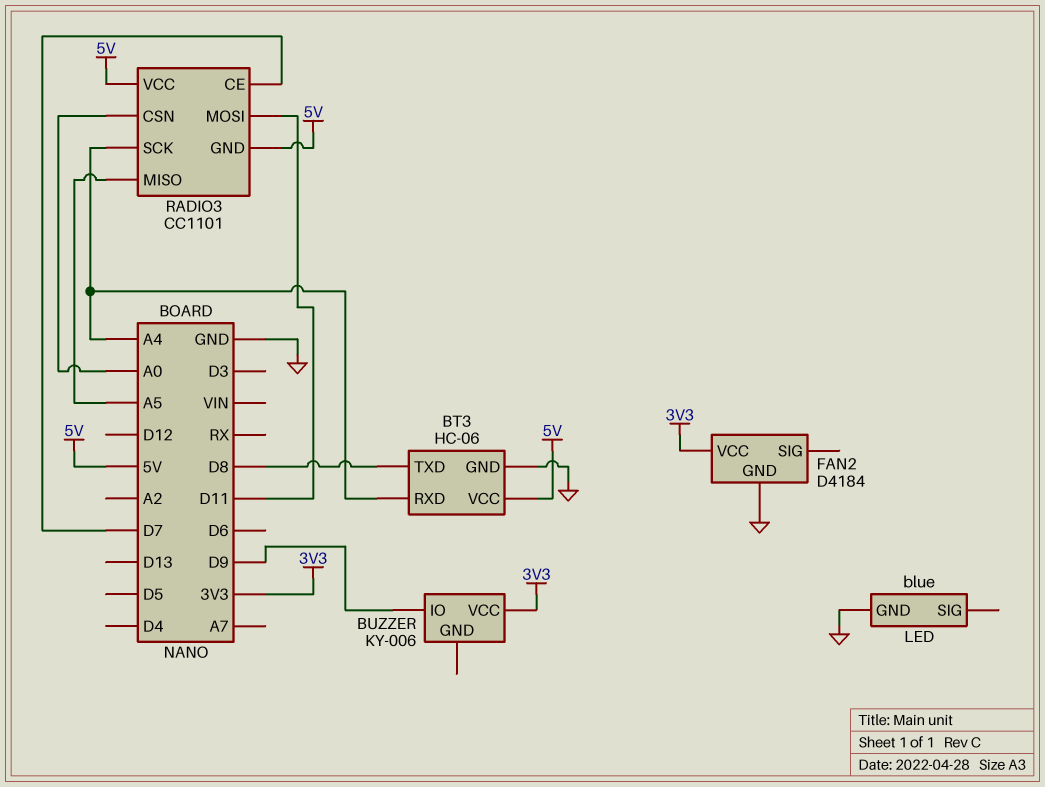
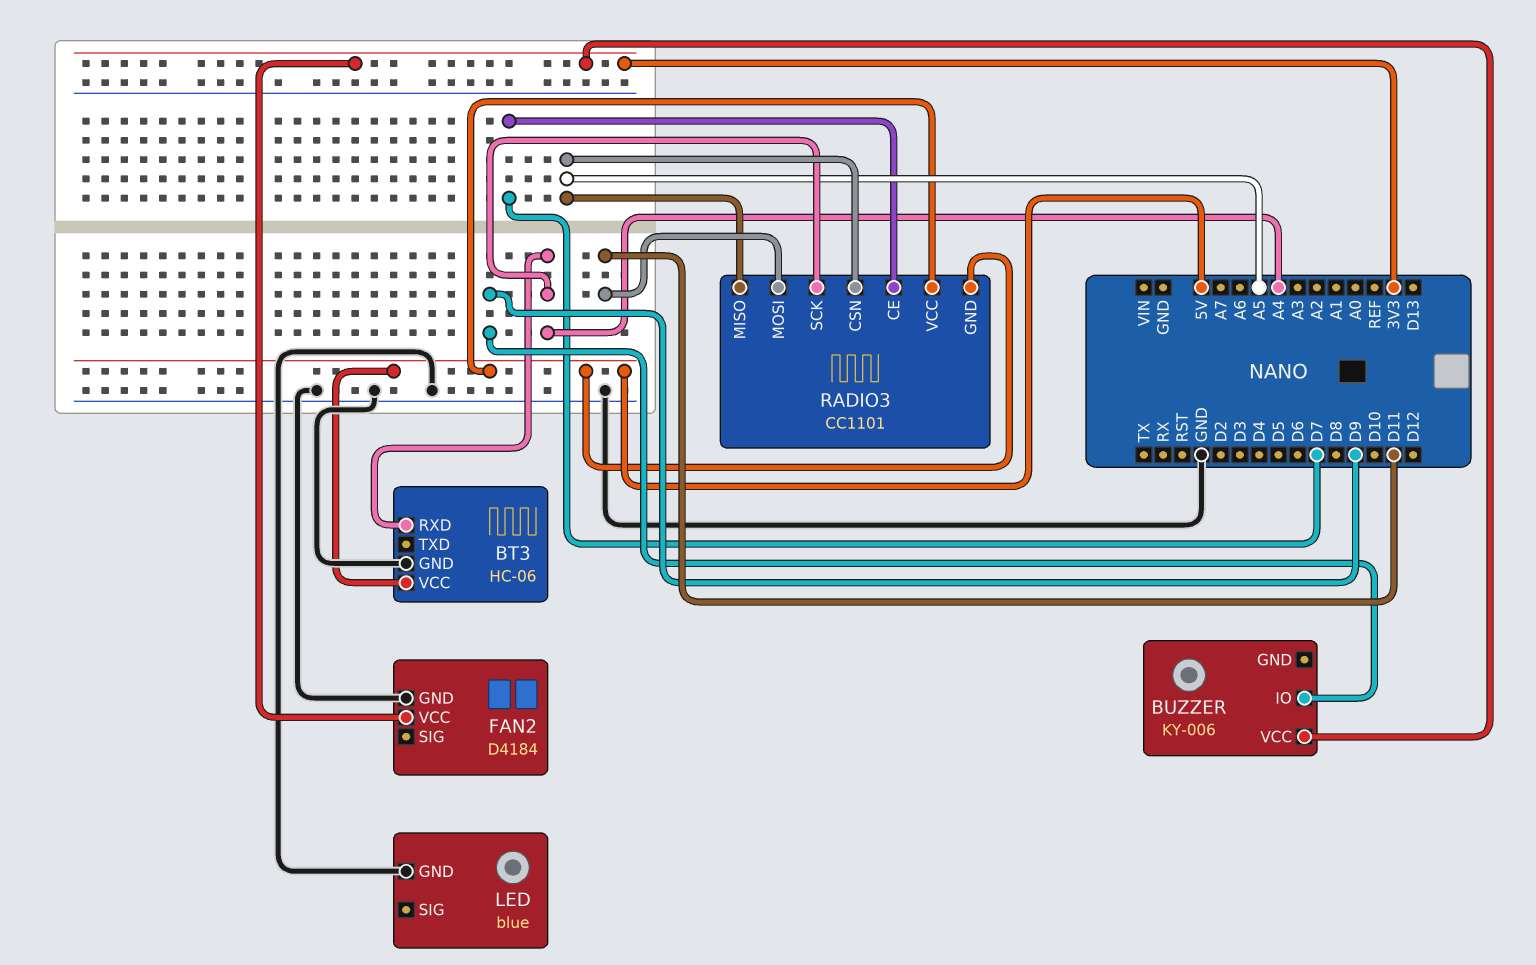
BT3 pin TXD: D8 -> none
RADIO3 pin CSN: A0 -> A5

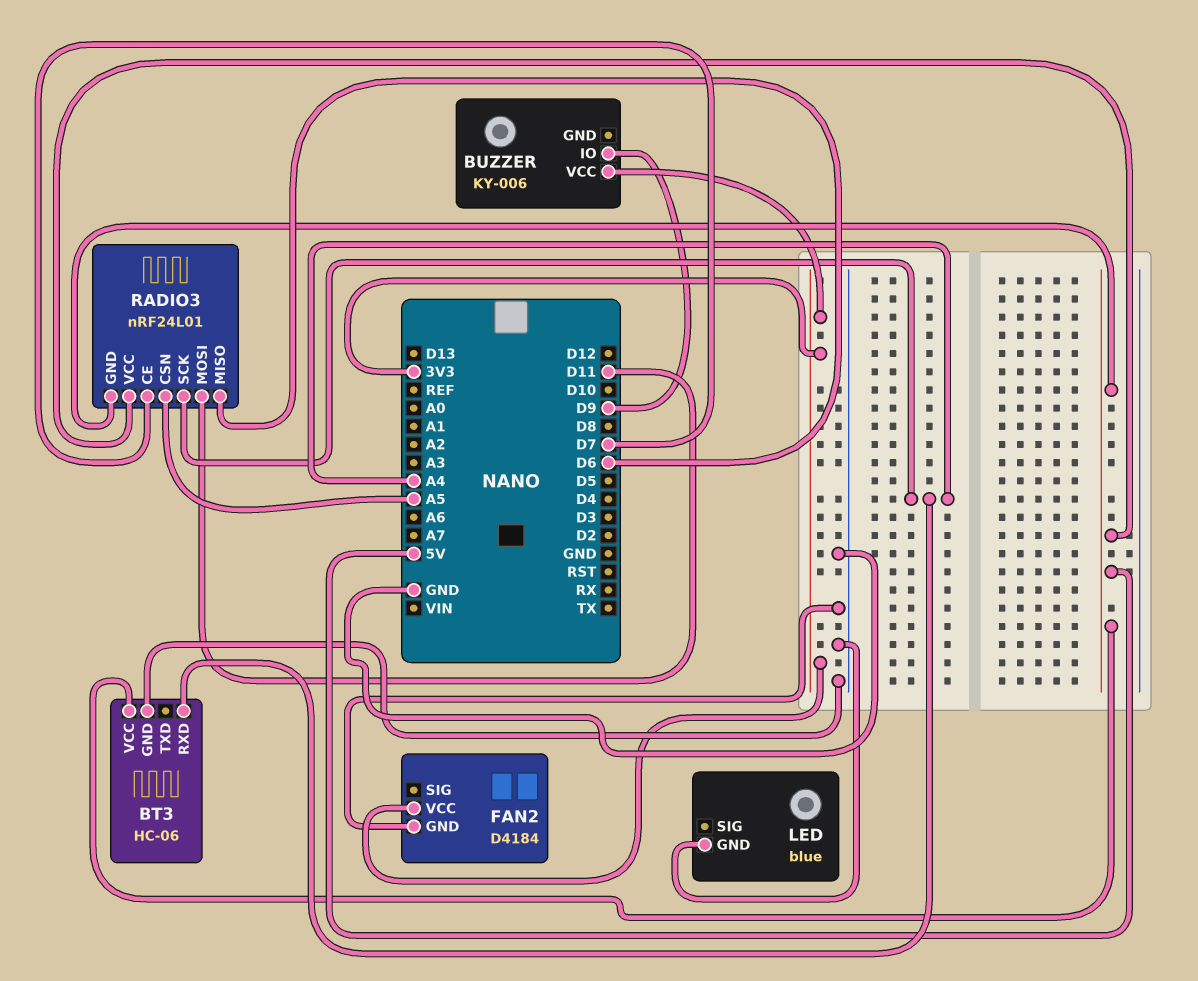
RADIO3: CC1101 -> nRF24L01
RADIO3 pin MISO: A5 -> D6

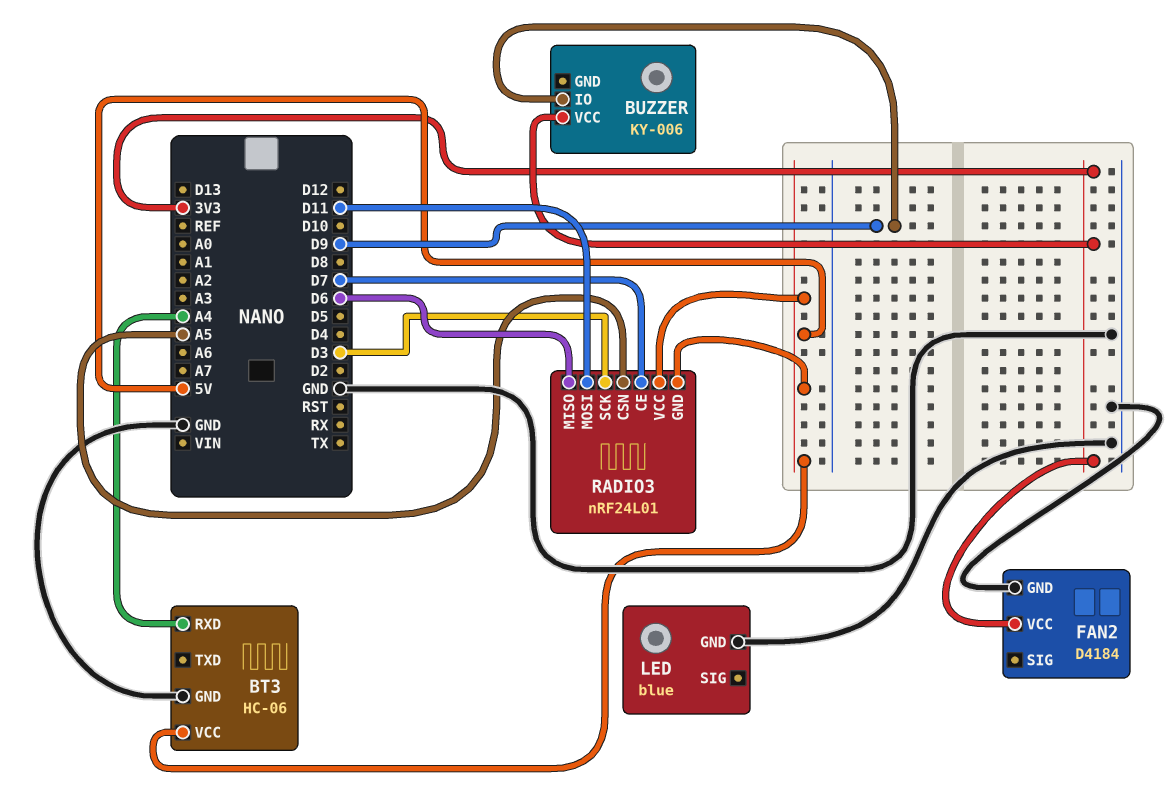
RADIO3 pin SCK: A4 -> D3

